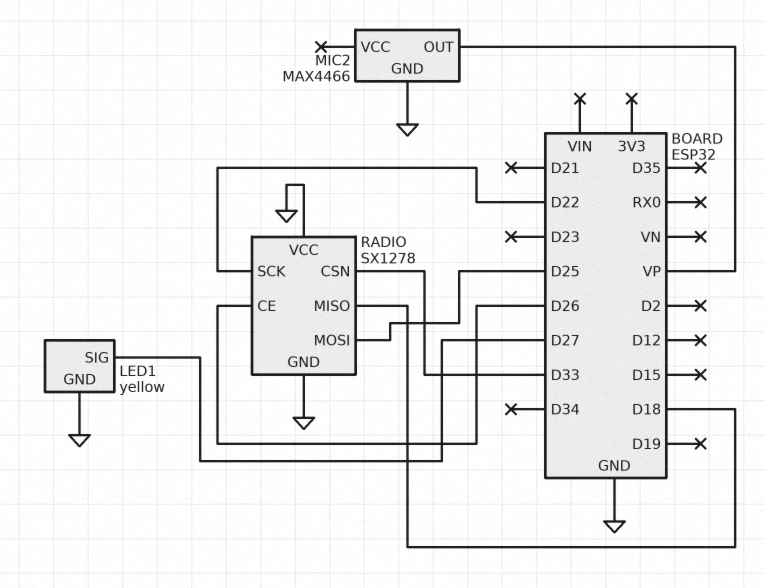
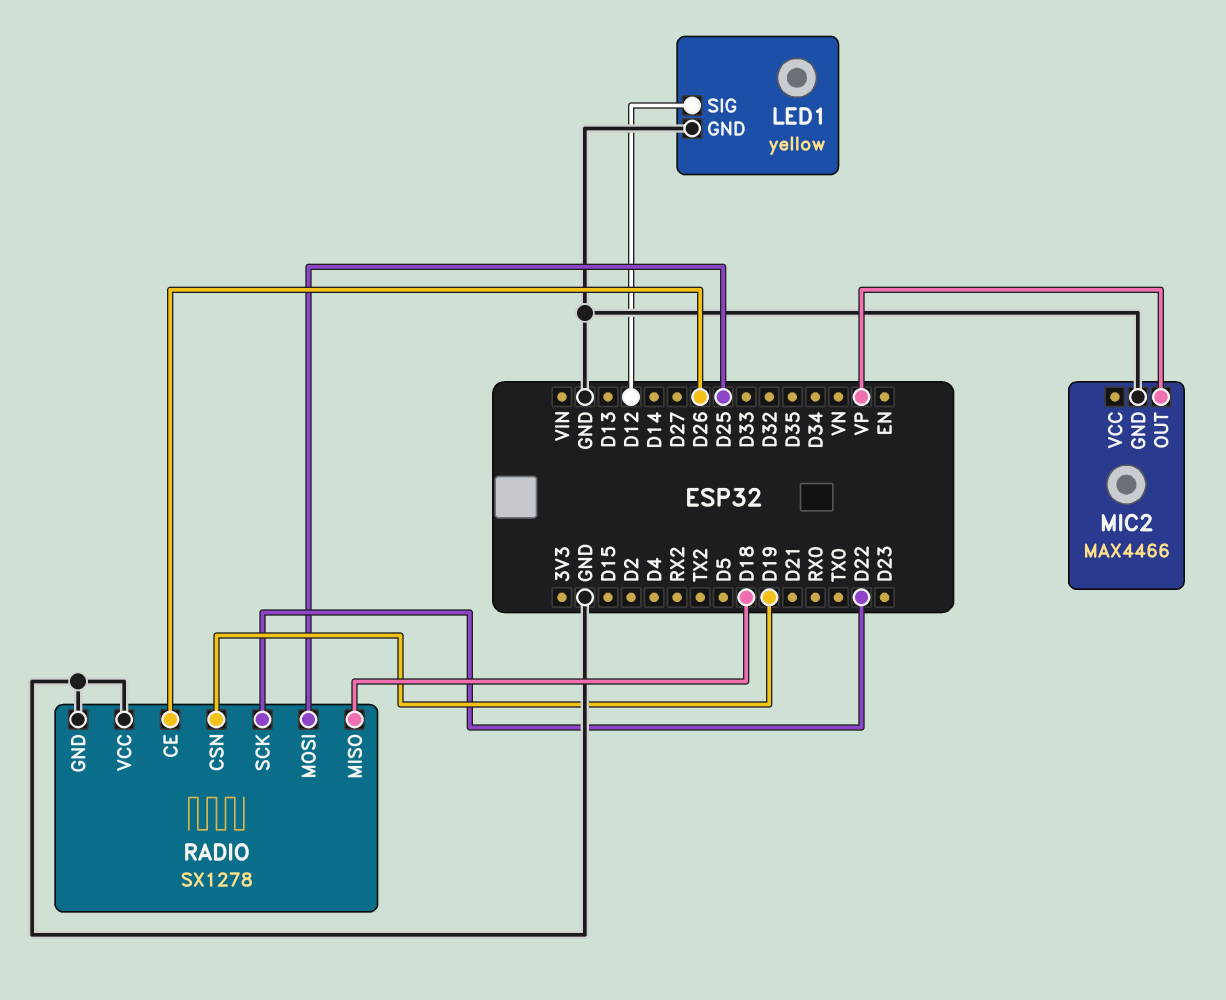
LED1 pin SIG: D27 -> D12
RADIO pin CSN: D33 -> D19

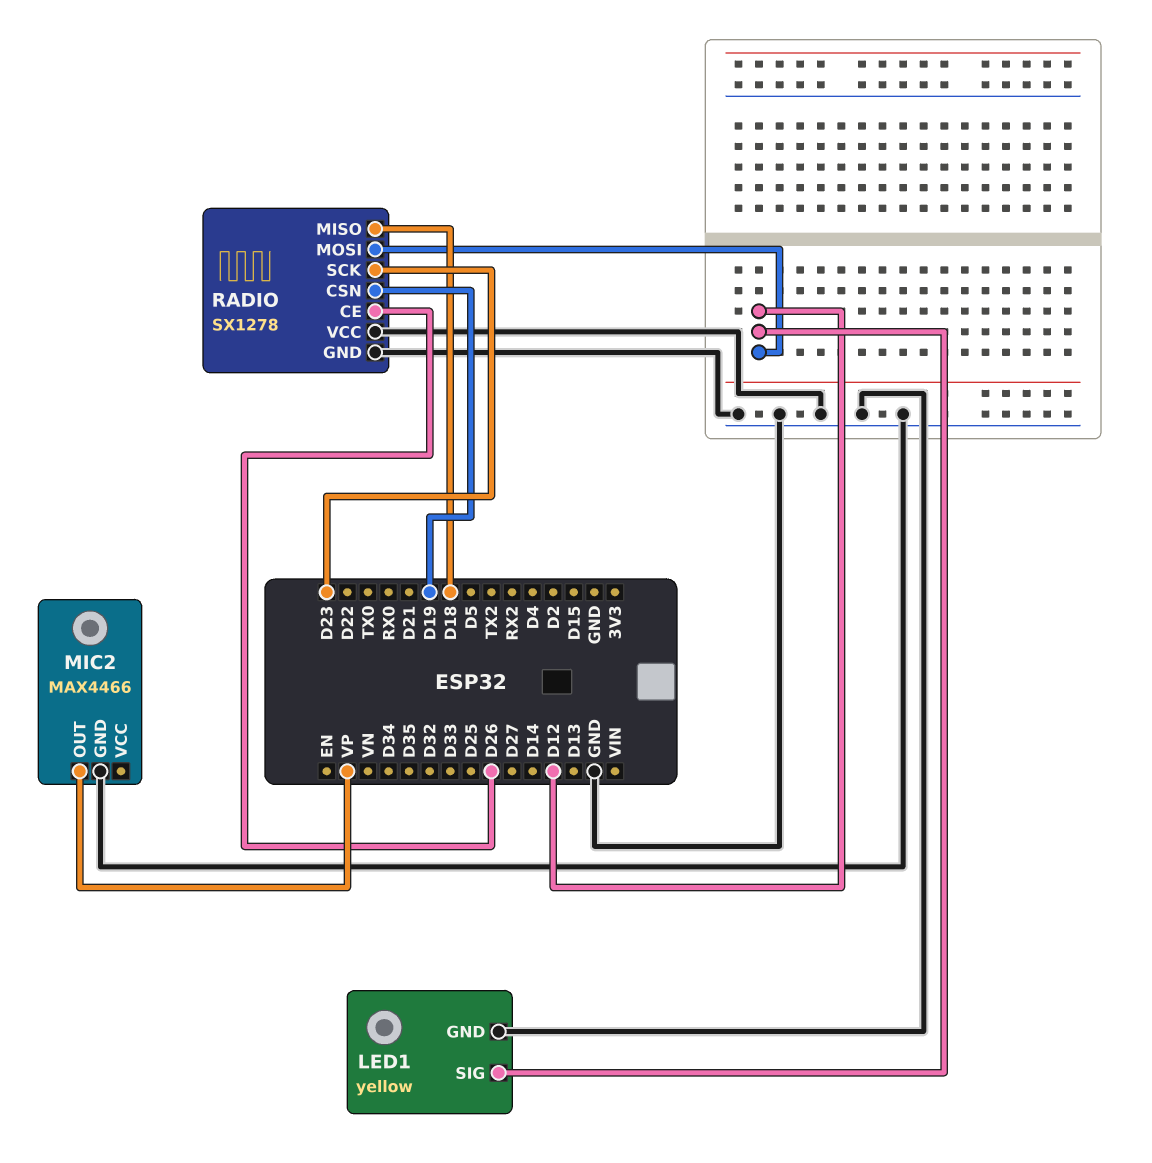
RADIO pin MOSI: D25 -> D12
RADIO pin SCK: D22 -> D23

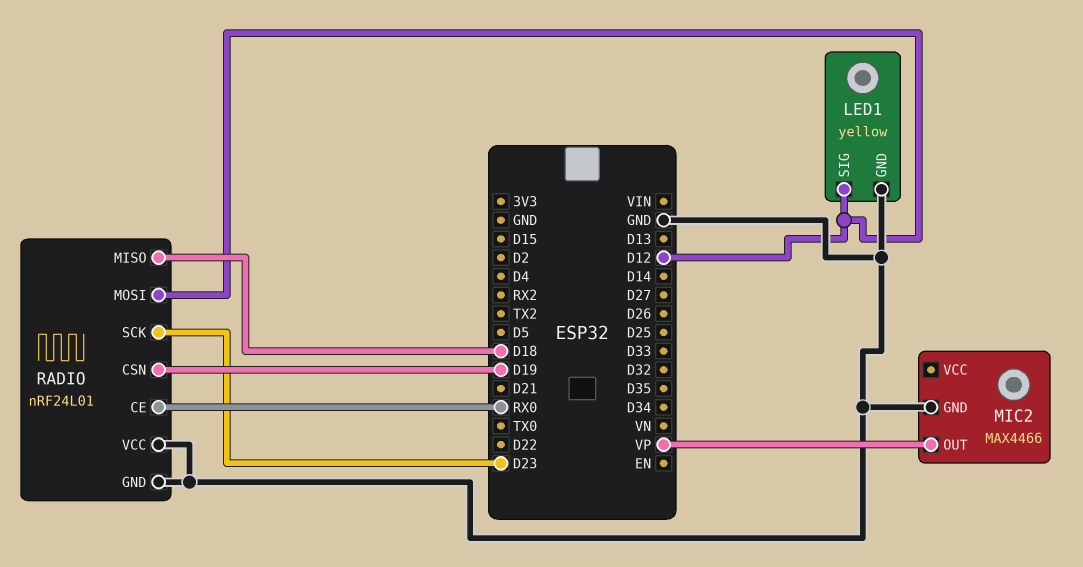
RADIO: SX1278 -> nRF24L01
RADIO pin CE: D26 -> RX0

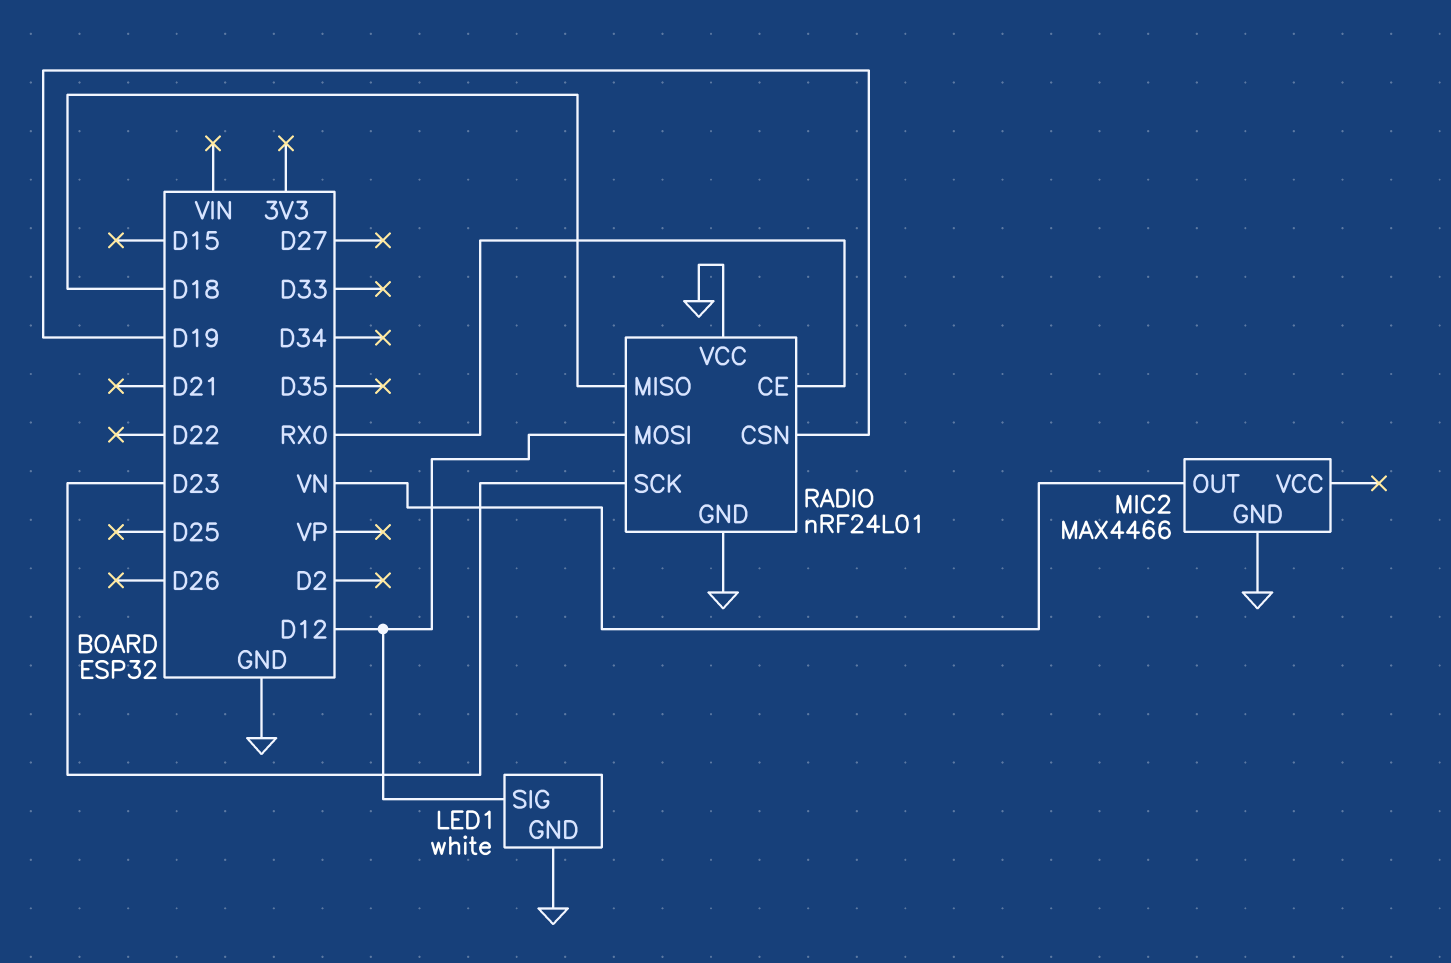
LED1: yellow -> white
MIC2 pin OUT: VP -> VN

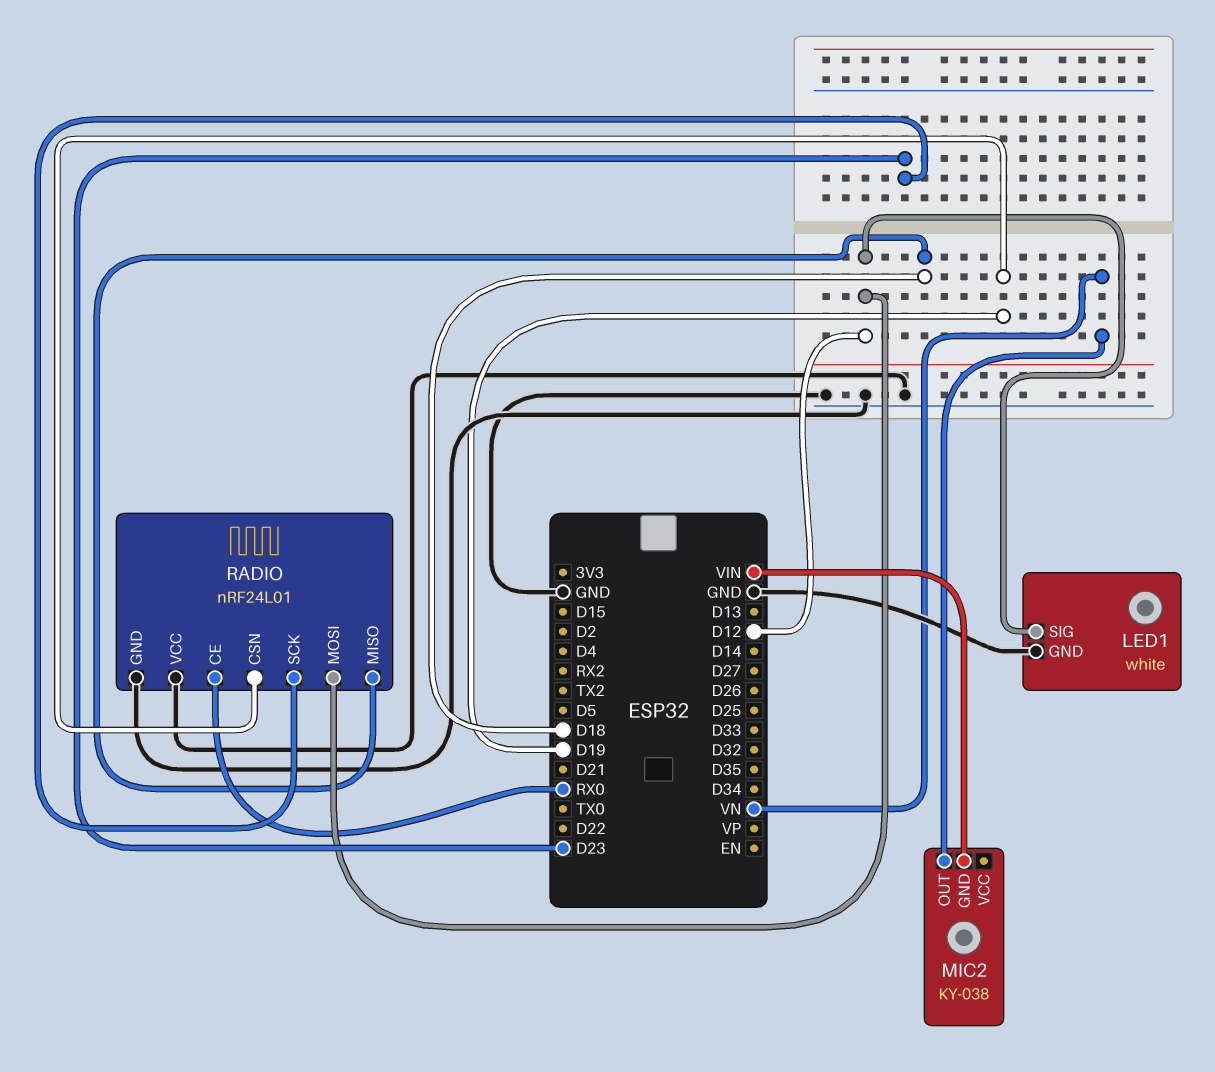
MIC2: MAX4466 -> KY-038
MIC2 pin GND: GND -> VIN

